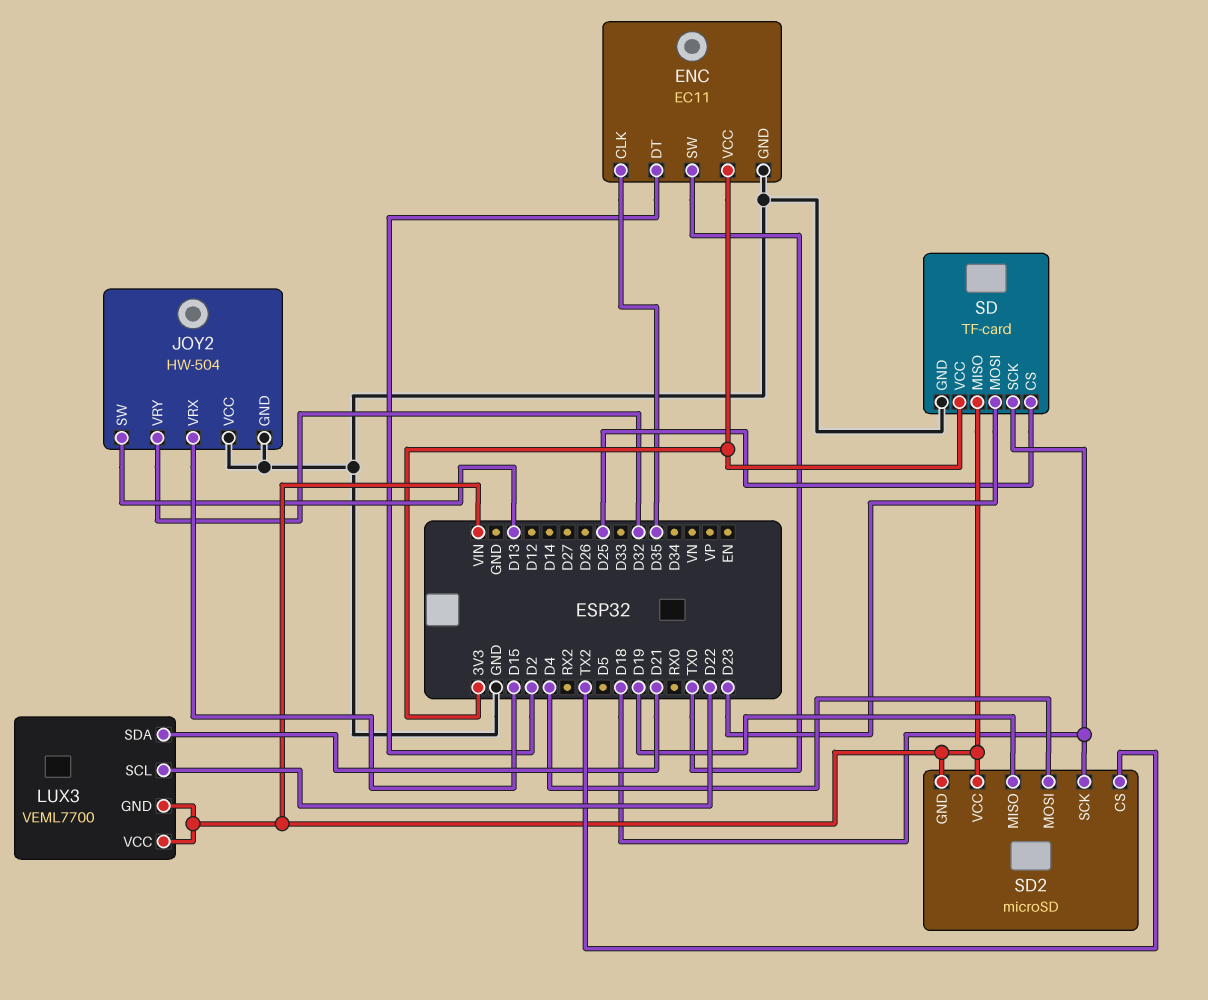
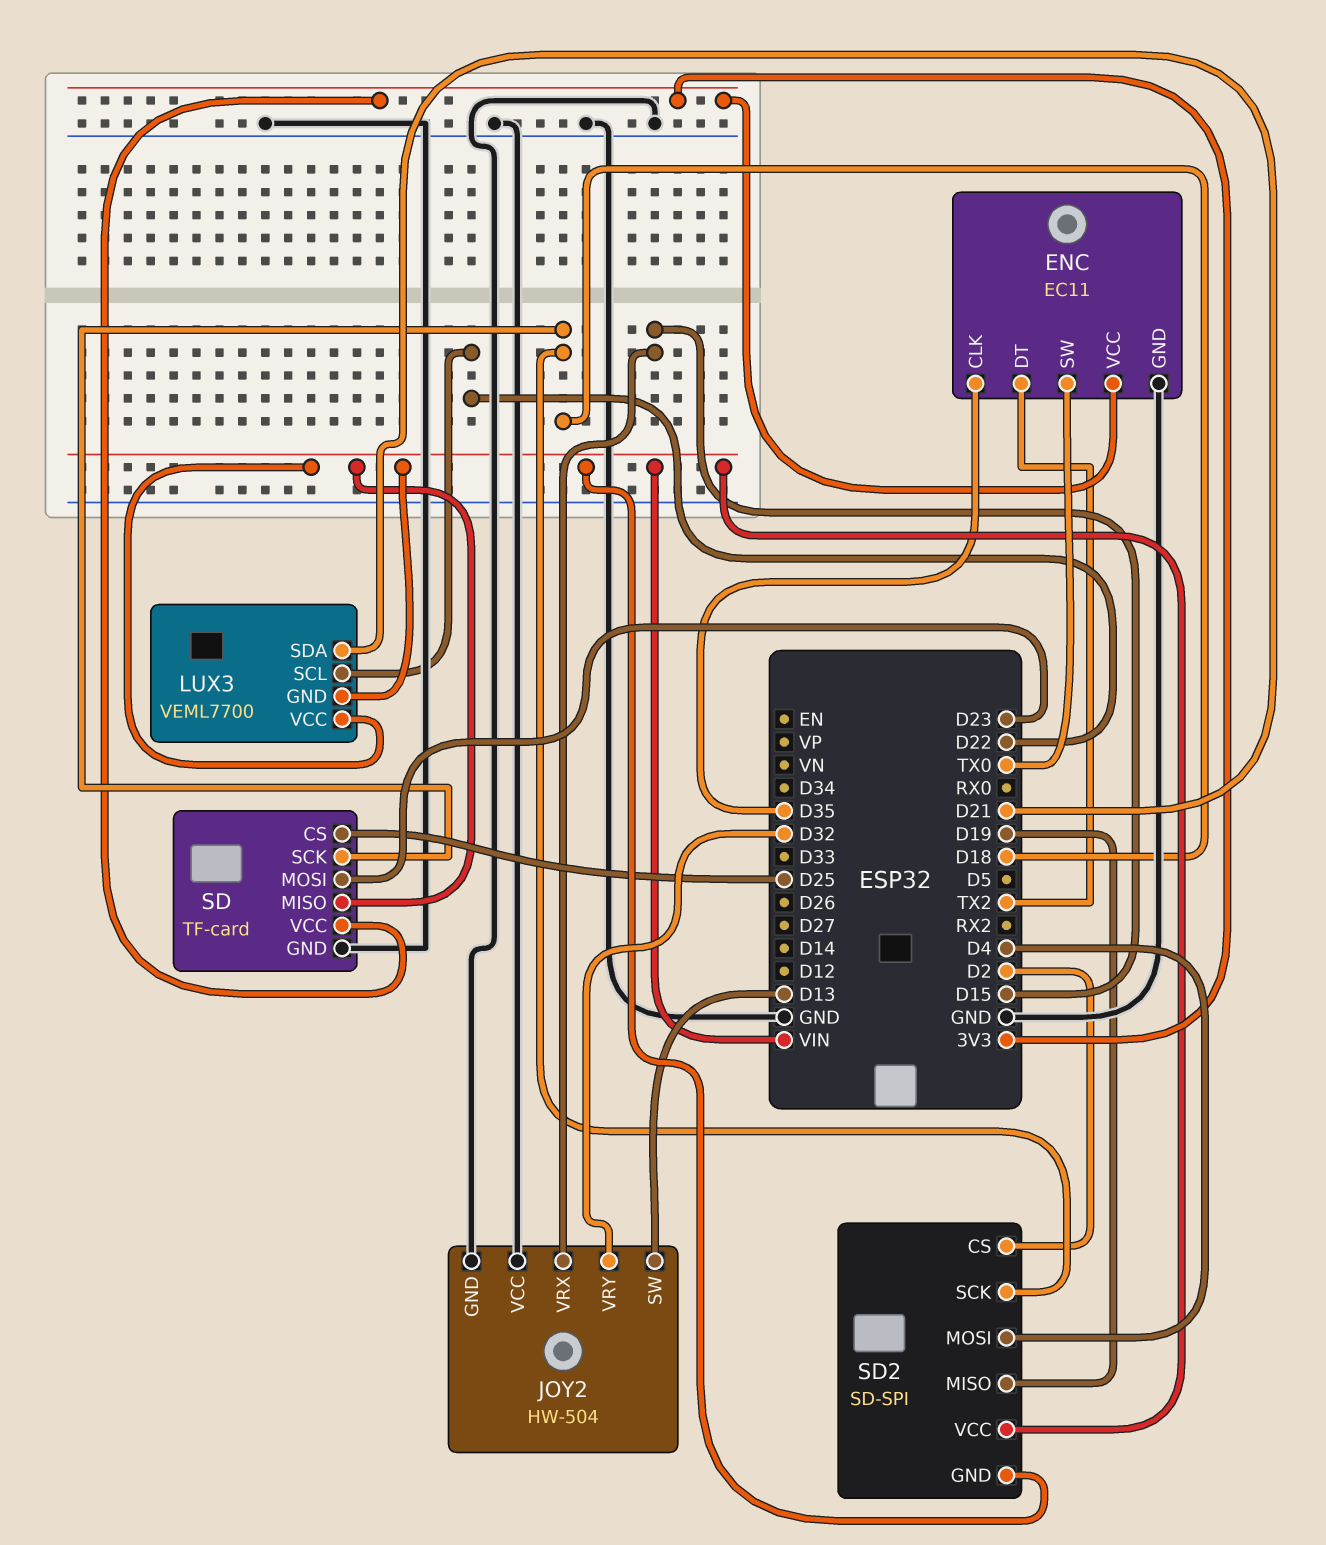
ENC pin DT: D2 -> TX2
SD2: microSD -> SD-SPI
SD2 pin CS: TX2 -> D2

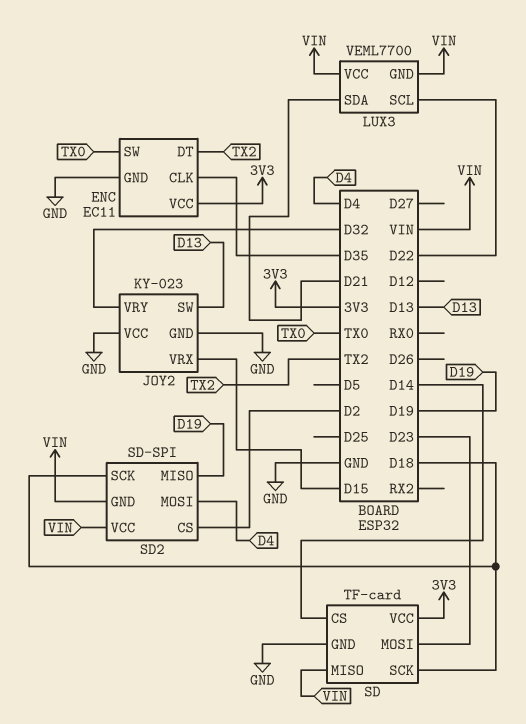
JOY2: HW-504 -> KY-023
SD pin CS: D25 -> D14

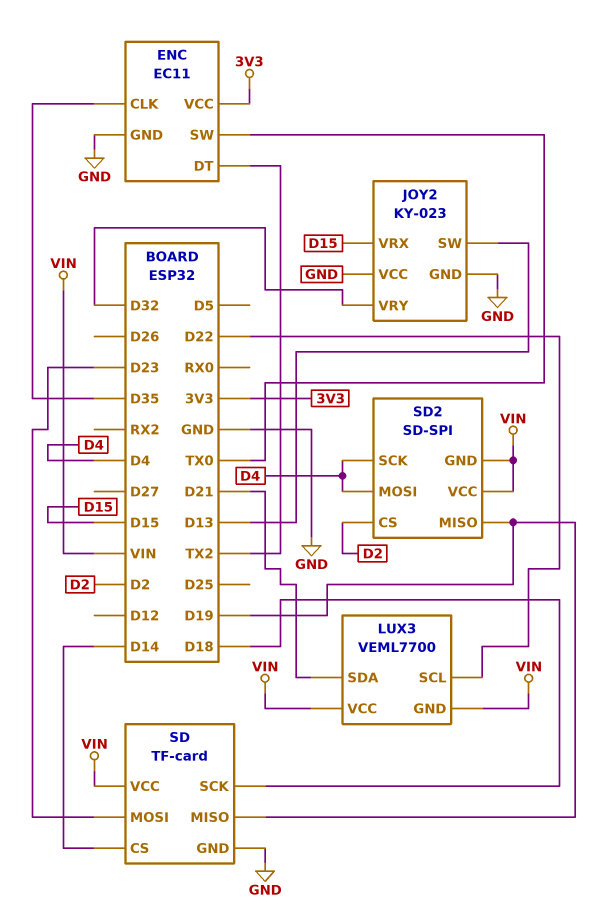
SD pin MISO: VIN -> D19
SD pin VCC: 3V3 -> VIN
SD2 pin SCK: D18 -> D4

